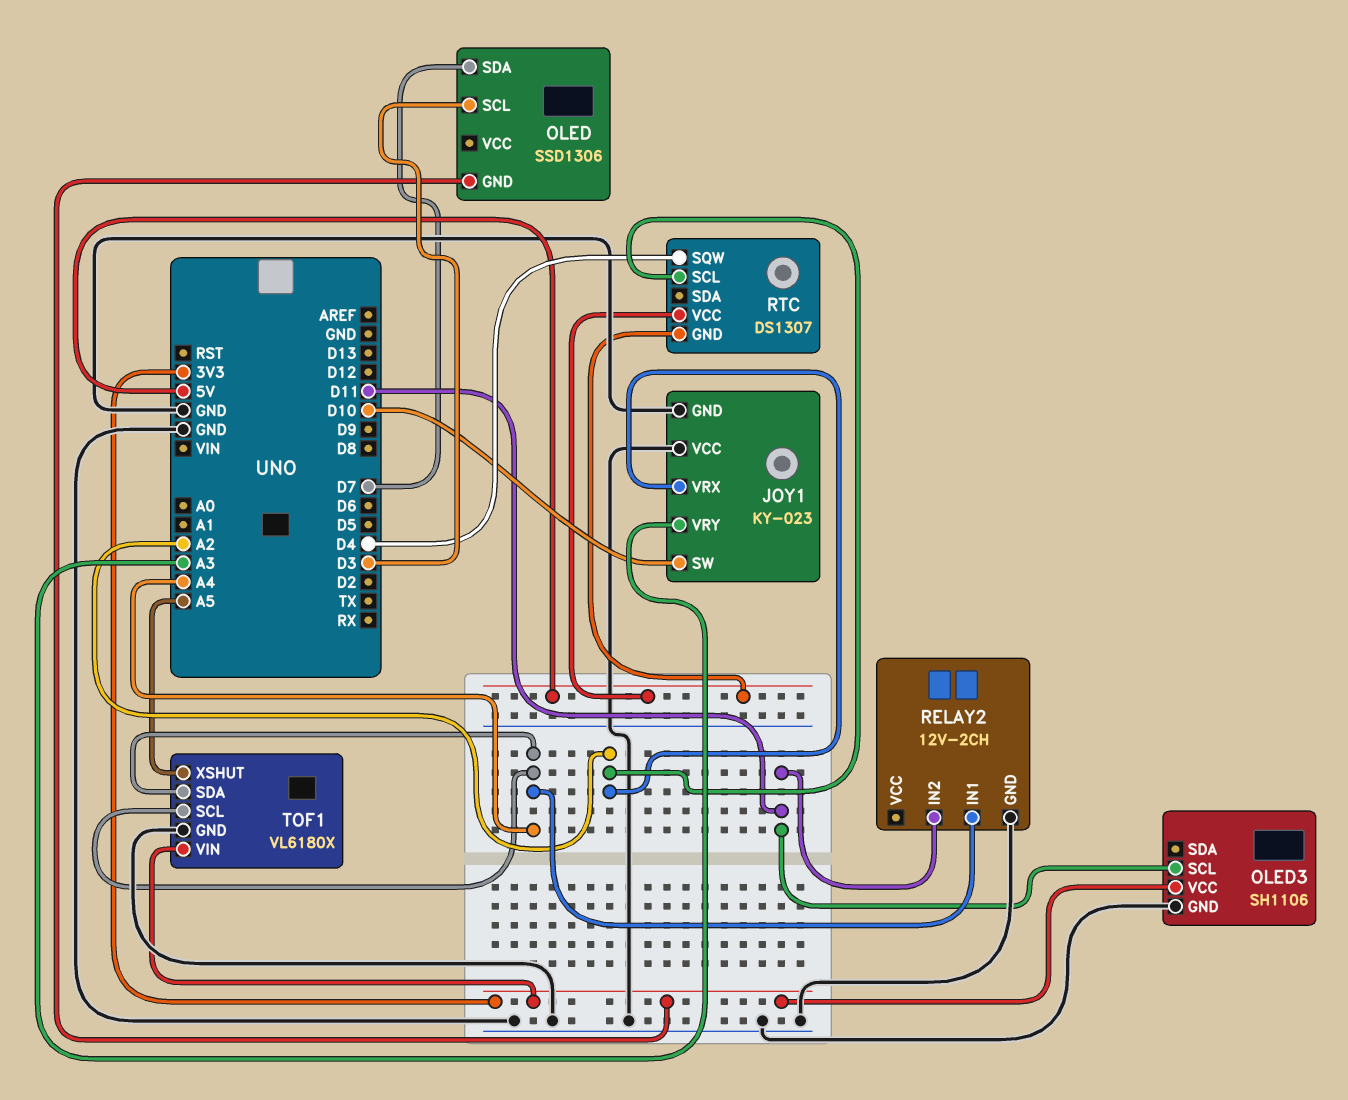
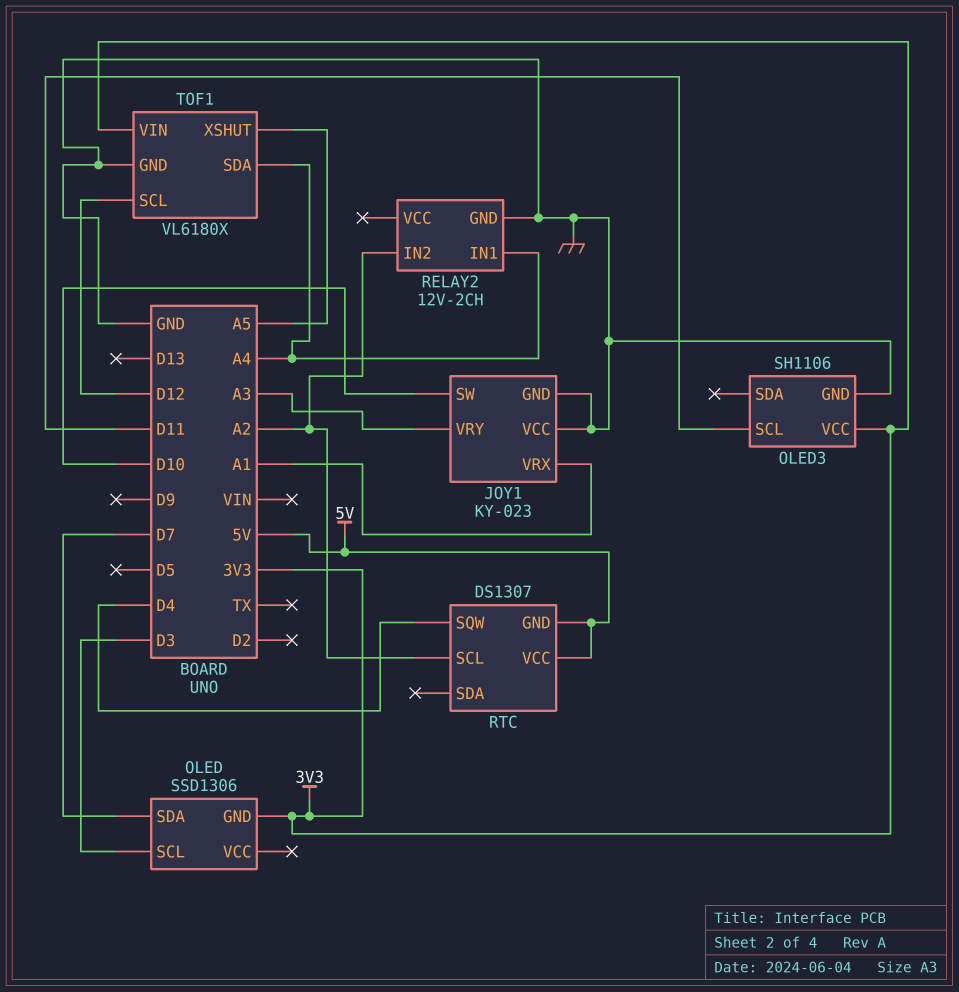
JOY1 pin VRX: A2 -> A1
RELAY2 pin IN2: D11 -> A2
TOF1 pin SCL: A4 -> D12

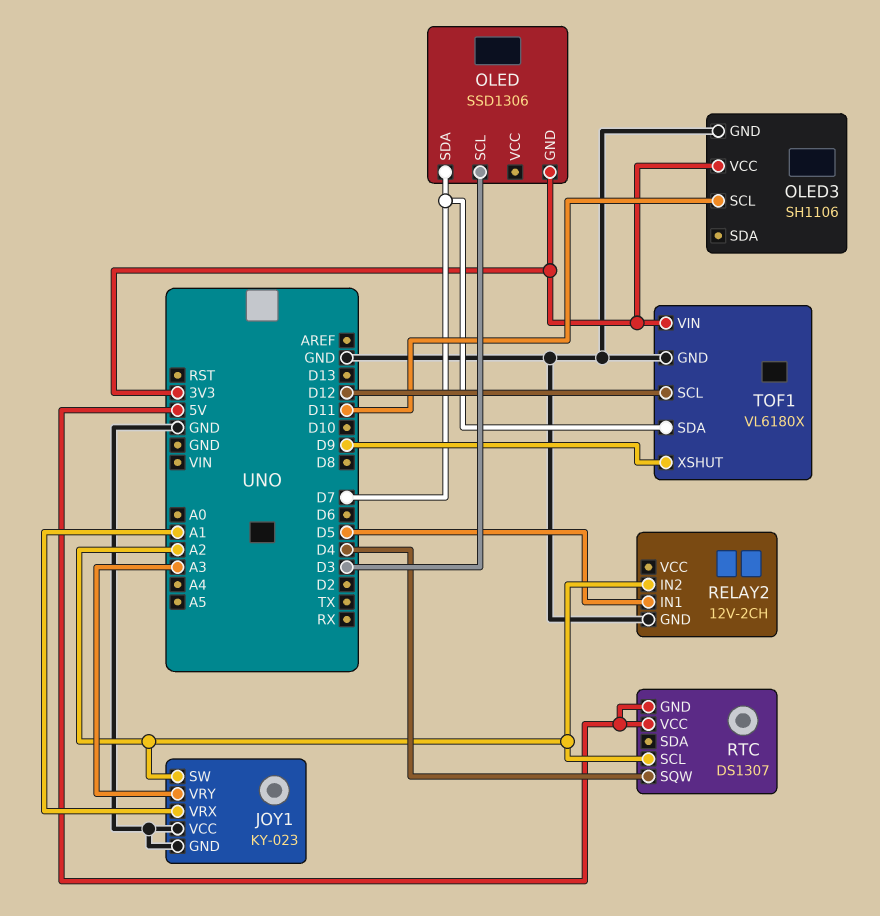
JOY1 pin SW: D10 -> A2
RELAY2 pin IN1: A4 -> D5
TOF1 pin SDA: A4 -> D7
TOF1 pin XSHUT: A5 -> D9

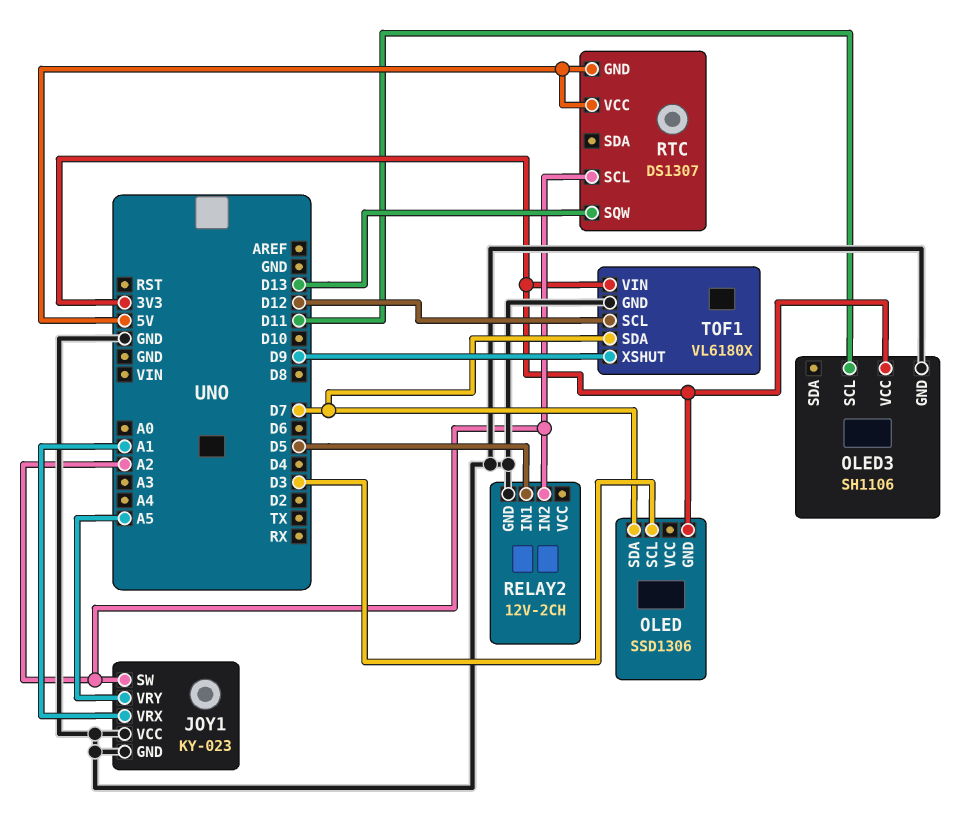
JOY1 pin VRY: A3 -> A5
RTC pin SQW: D4 -> D13

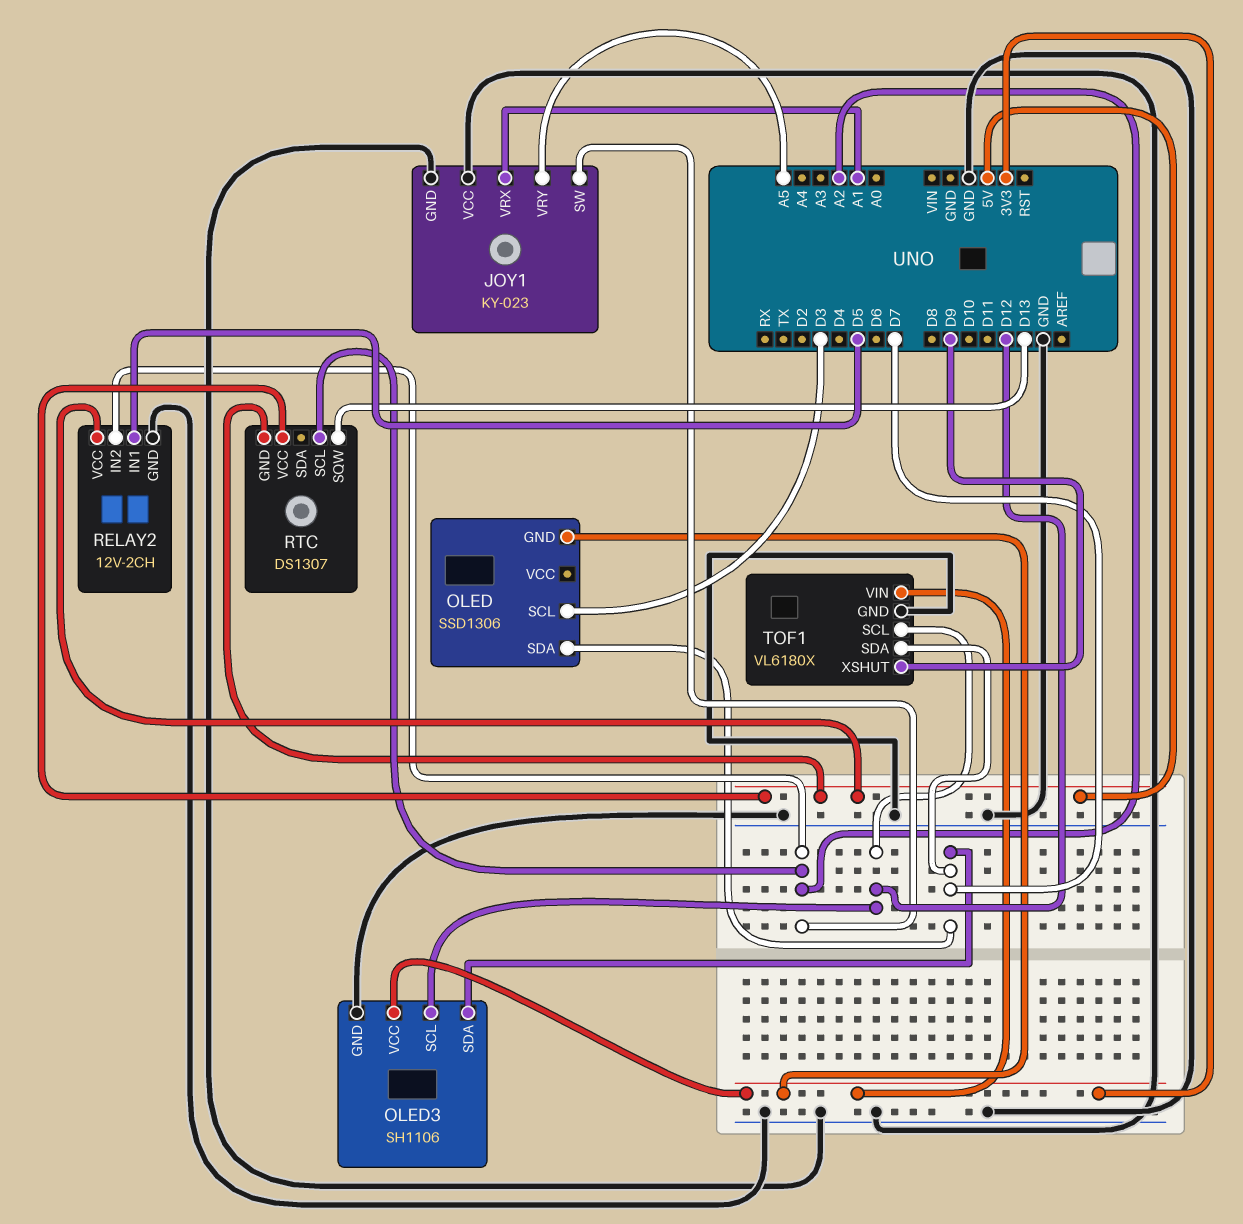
OLED3 pin SCL: D11 -> D12
OLED3 pin SDA: none -> D7
RELAY2 pin VCC: none -> 5V

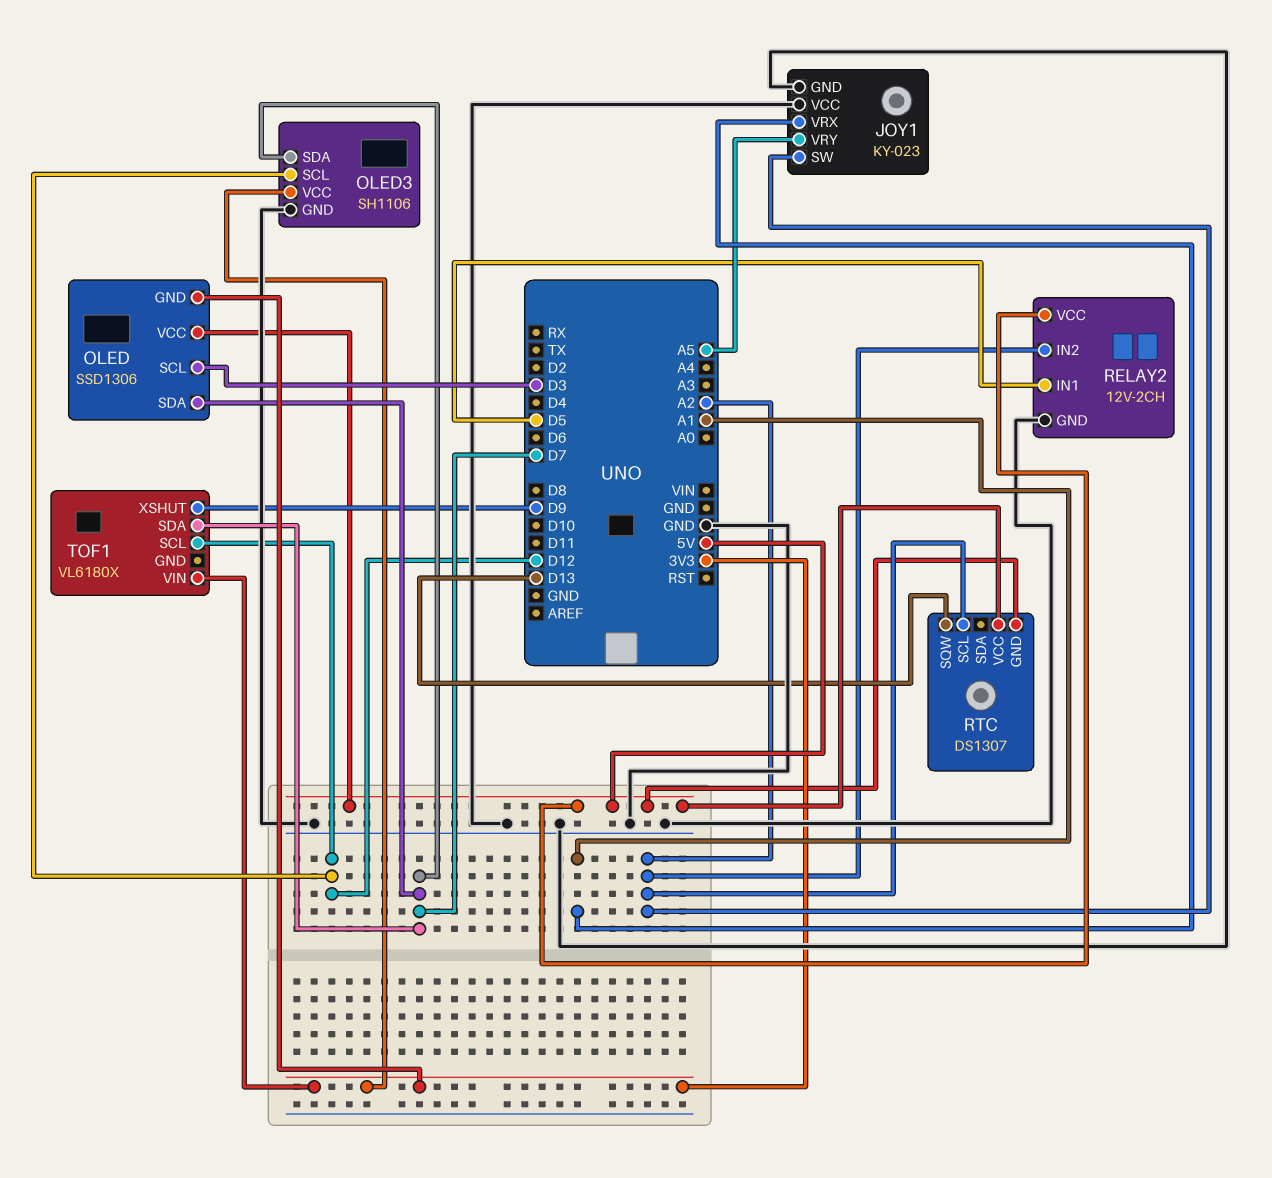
OLED pin VCC: none -> 5V
TOF1 pin GND: GND -> none

